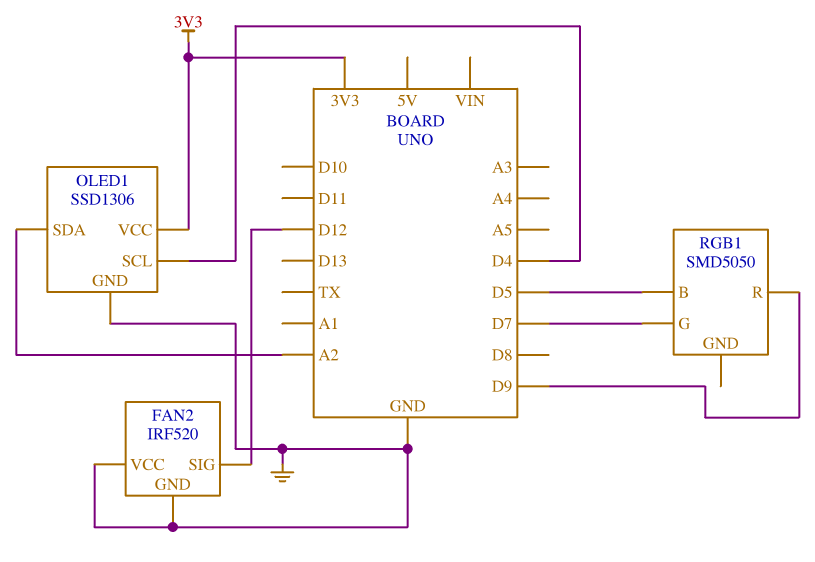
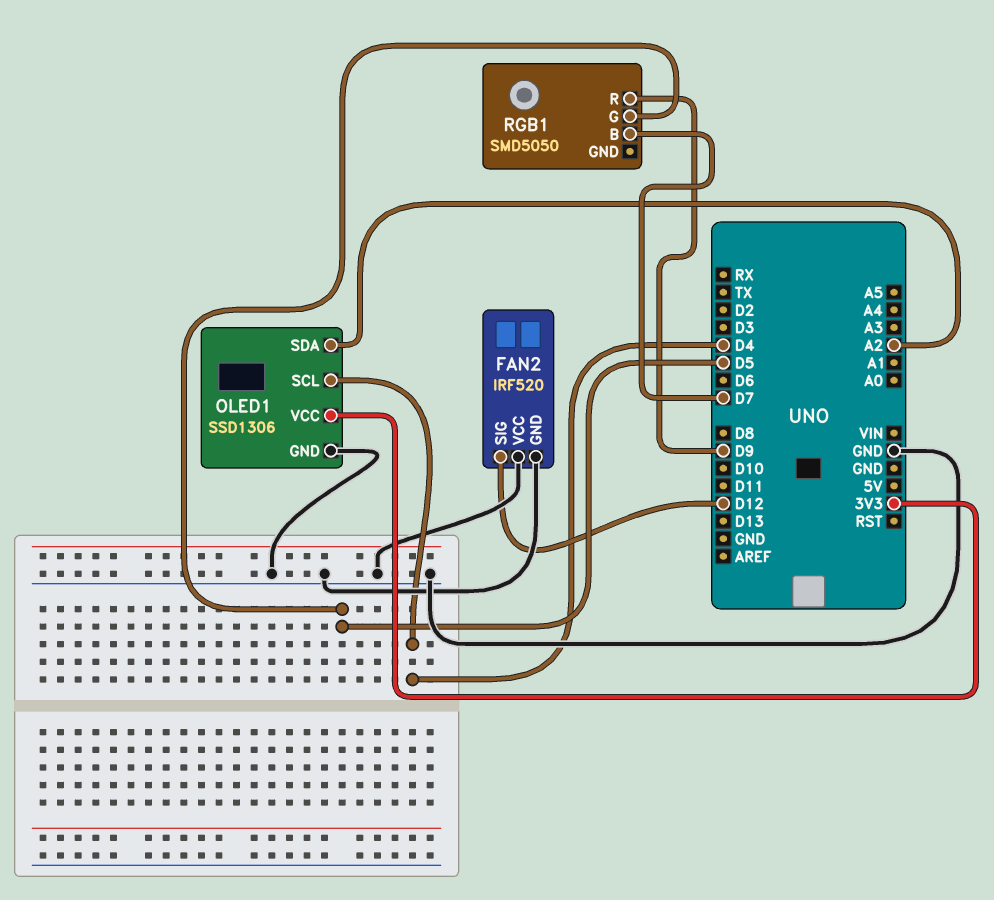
RGB1 pin B: D5 -> D7
RGB1 pin G: D7 -> D5

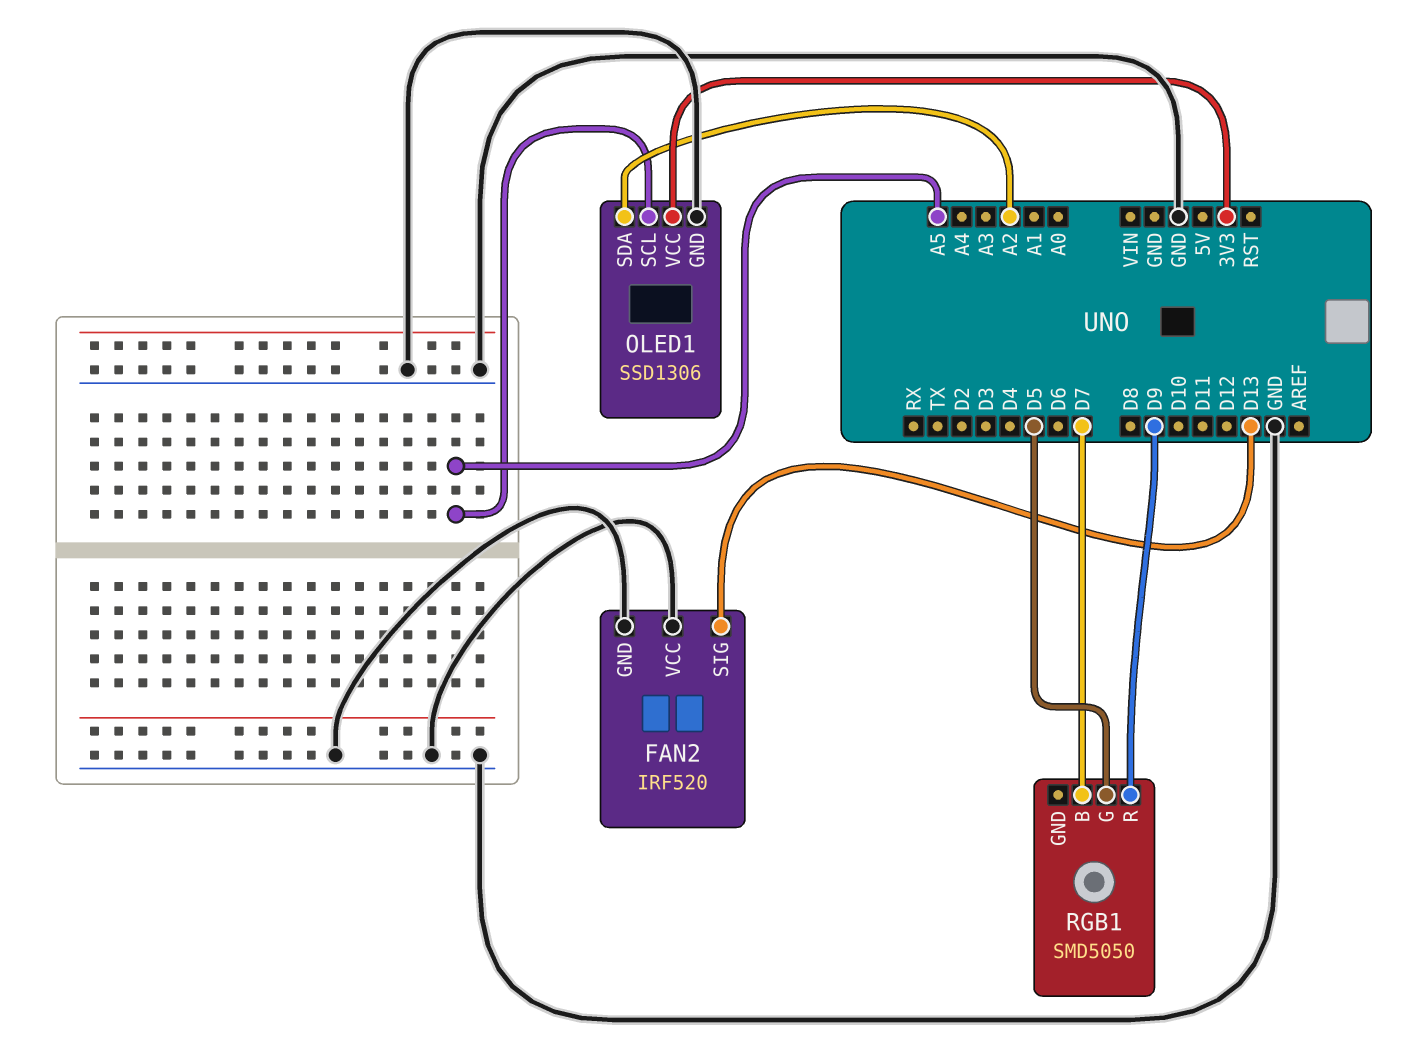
FAN2 pin SIG: D12 -> D13
OLED1 pin SCL: D4 -> A5

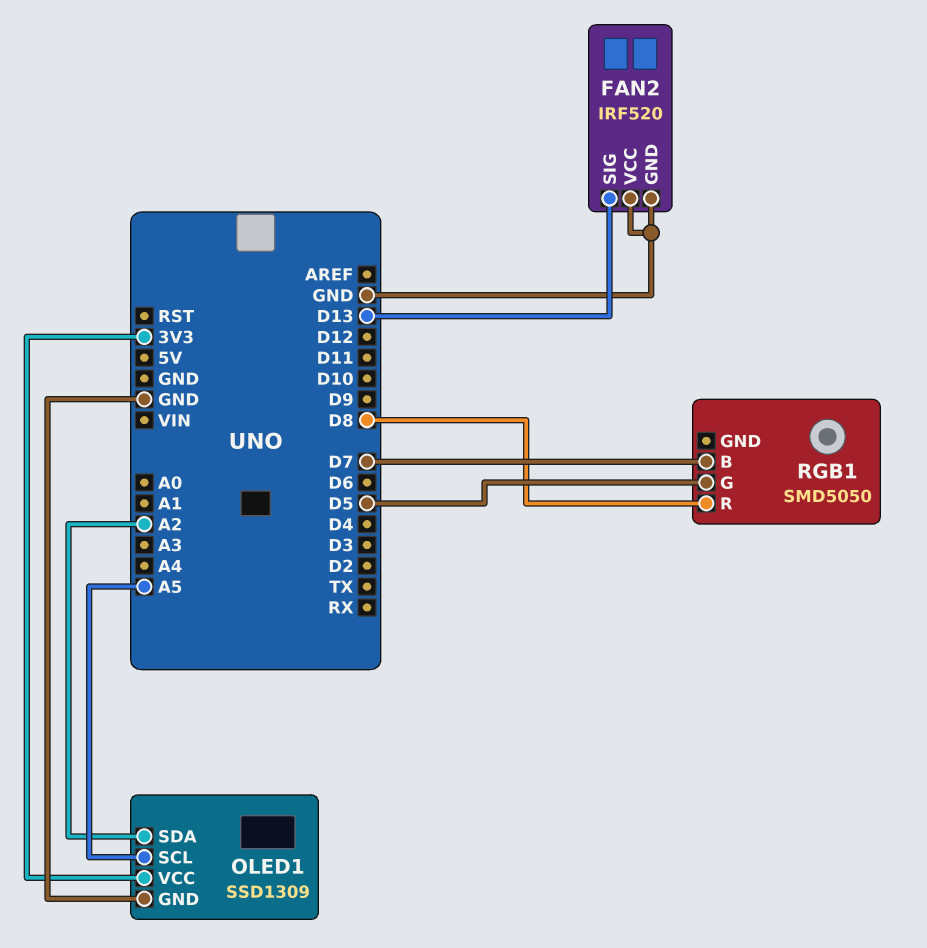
OLED1: SSD1306 -> SSD1309
RGB1 pin R: D9 -> D8

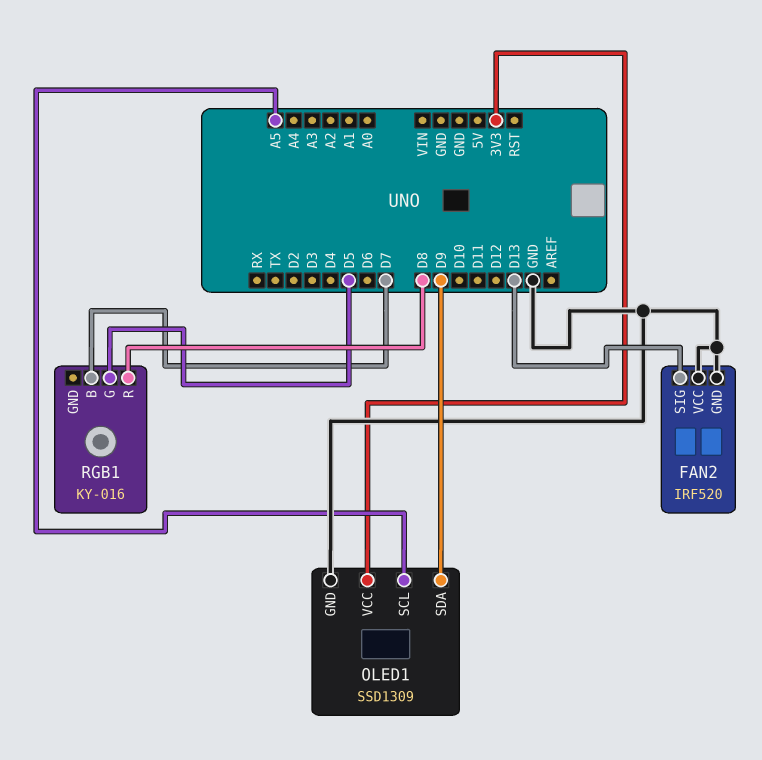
OLED1 pin SDA: A2 -> D9
RGB1: SMD5050 -> KY-016

